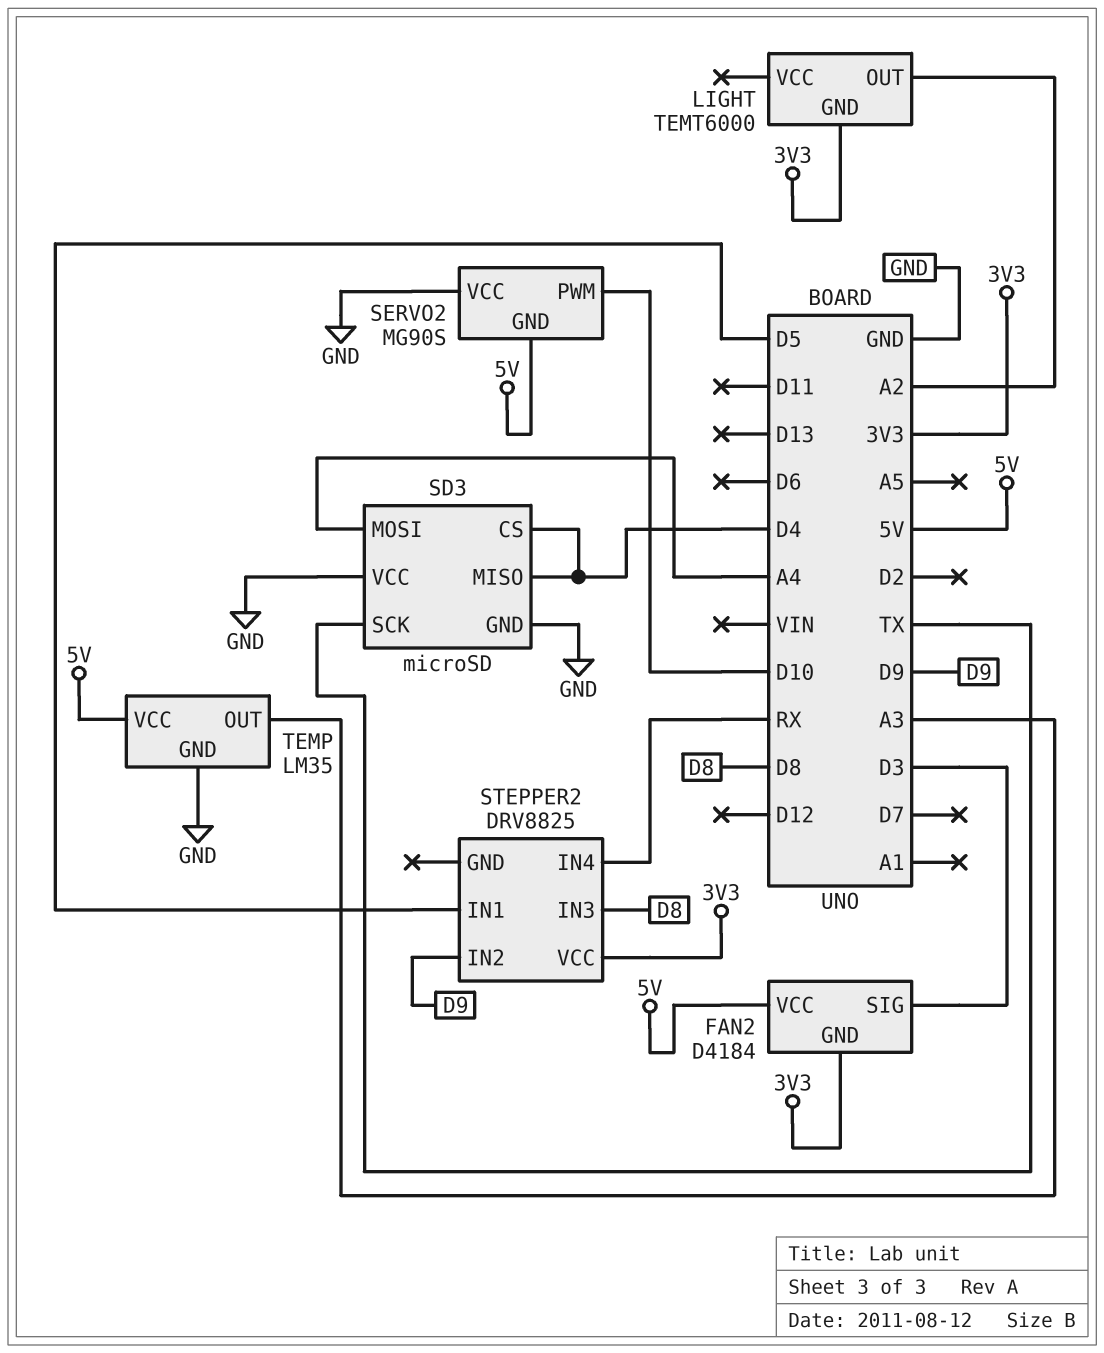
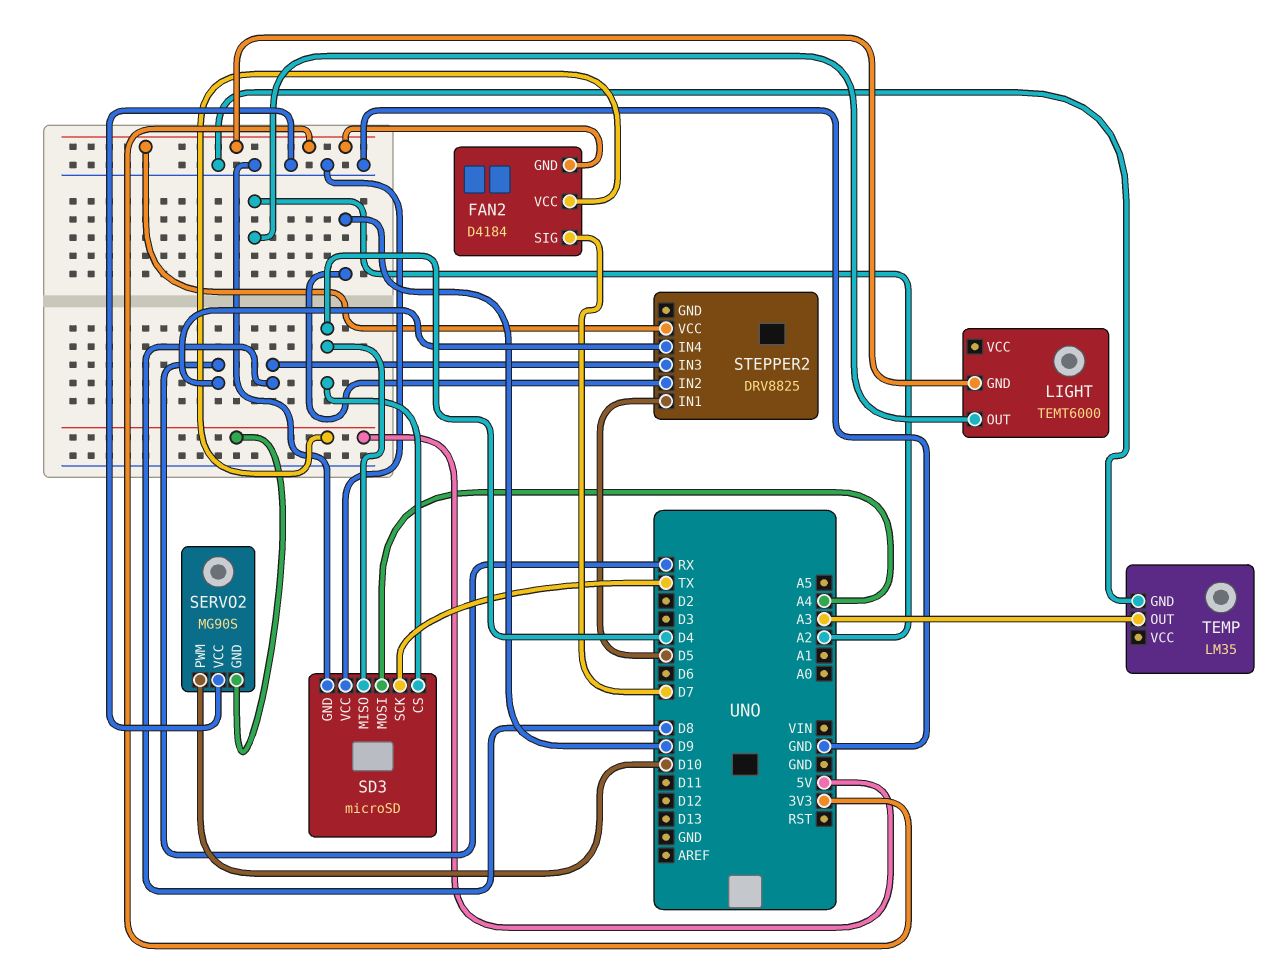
FAN2 pin SIG: D3 -> D7
TEMP pin VCC: 5V -> none

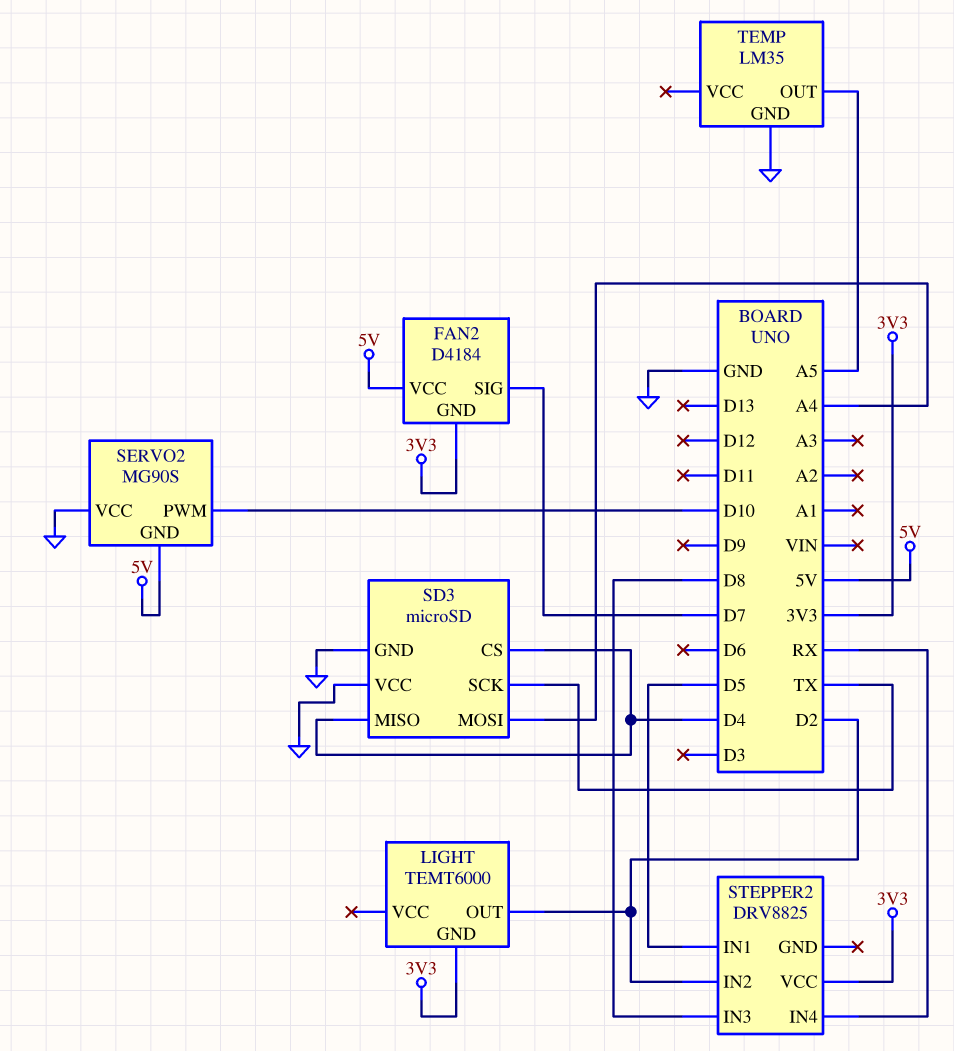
LIGHT pin OUT: A2 -> D2
STEPPER2 pin IN2: D9 -> D2
TEMP pin OUT: A3 -> A5

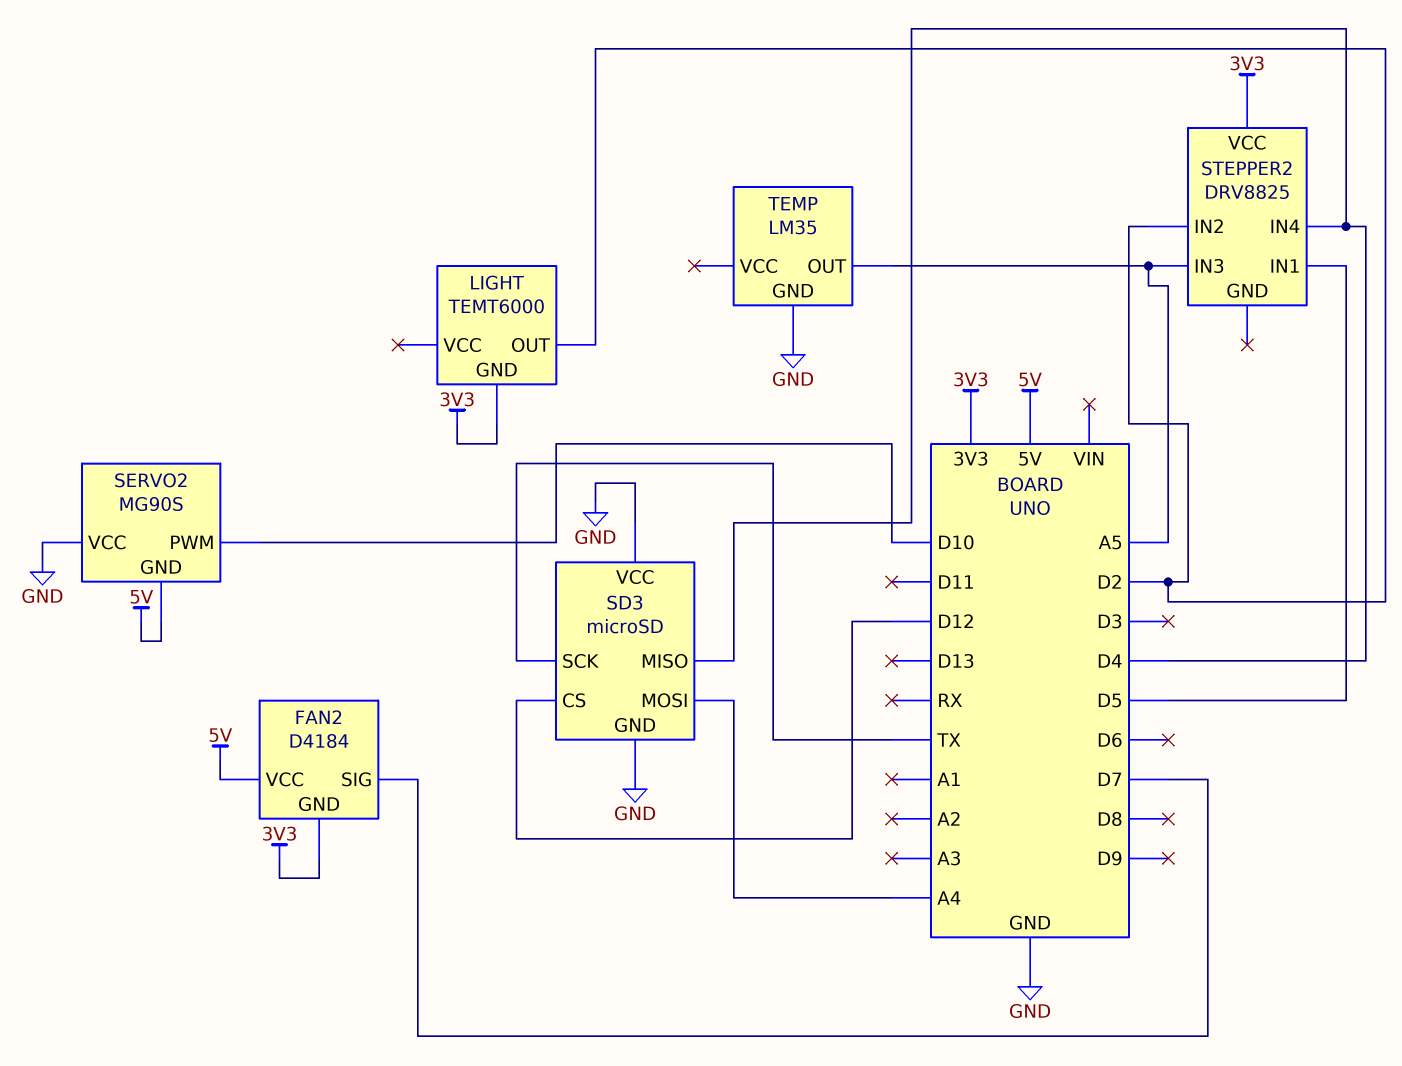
SD3 pin CS: D4 -> D12
STEPPER2 pin IN3: D8 -> A5
STEPPER2 pin IN4: RX -> D4

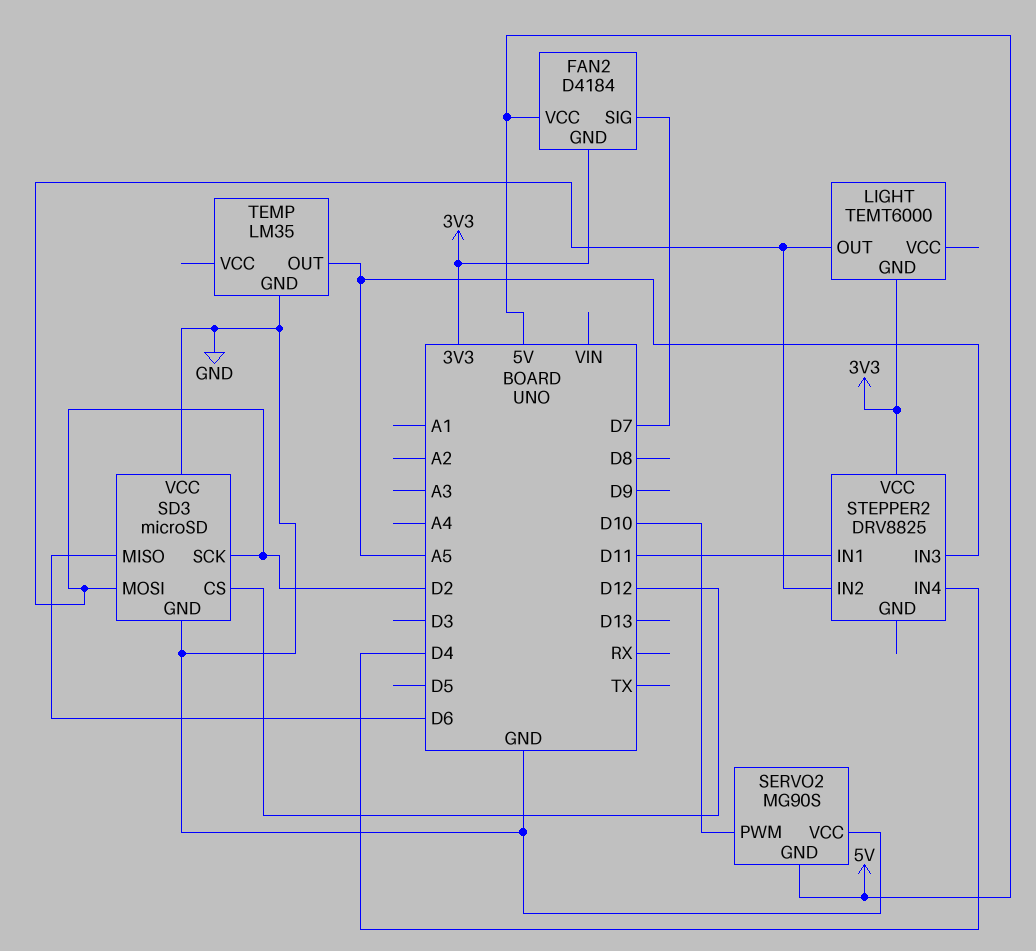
SD3 pin MISO: D4 -> D6
SD3 pin MOSI: A4 -> D2
SD3 pin SCK: TX -> D2
STEPPER2 pin IN1: D5 -> D11

